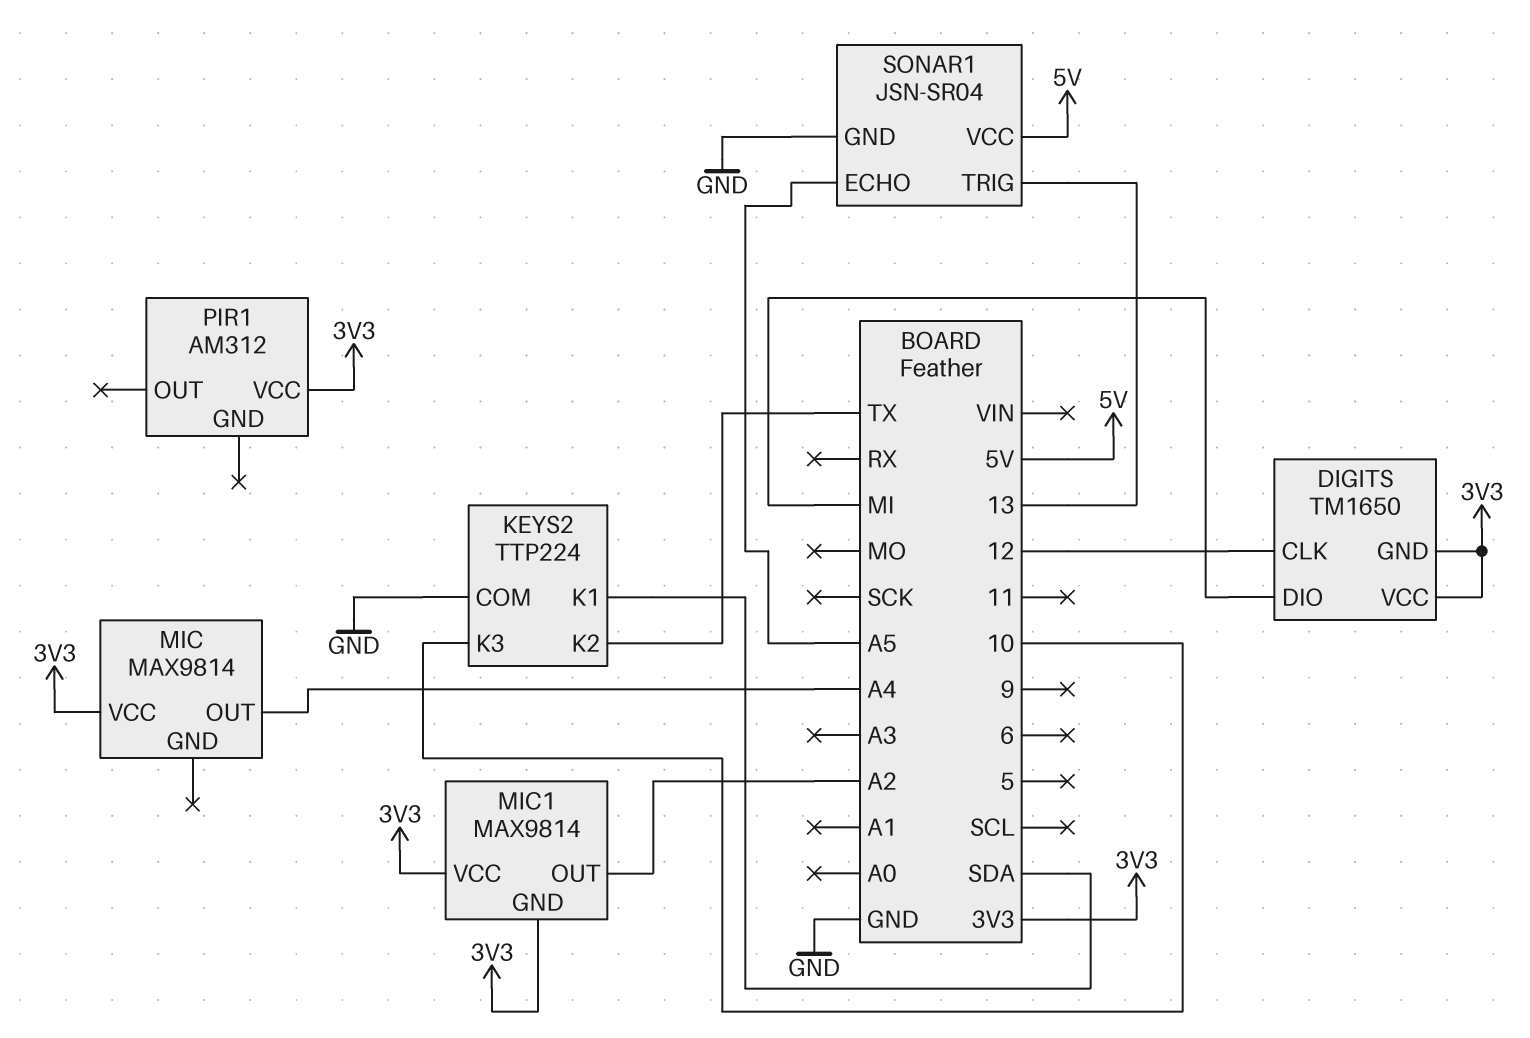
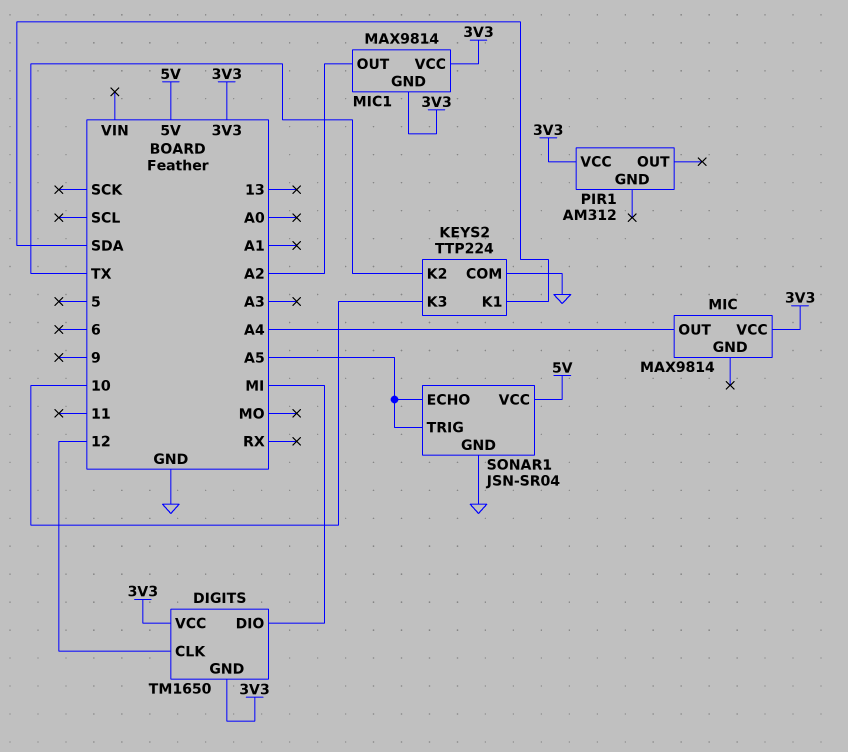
SONAR1 pin TRIG: 13 -> A5

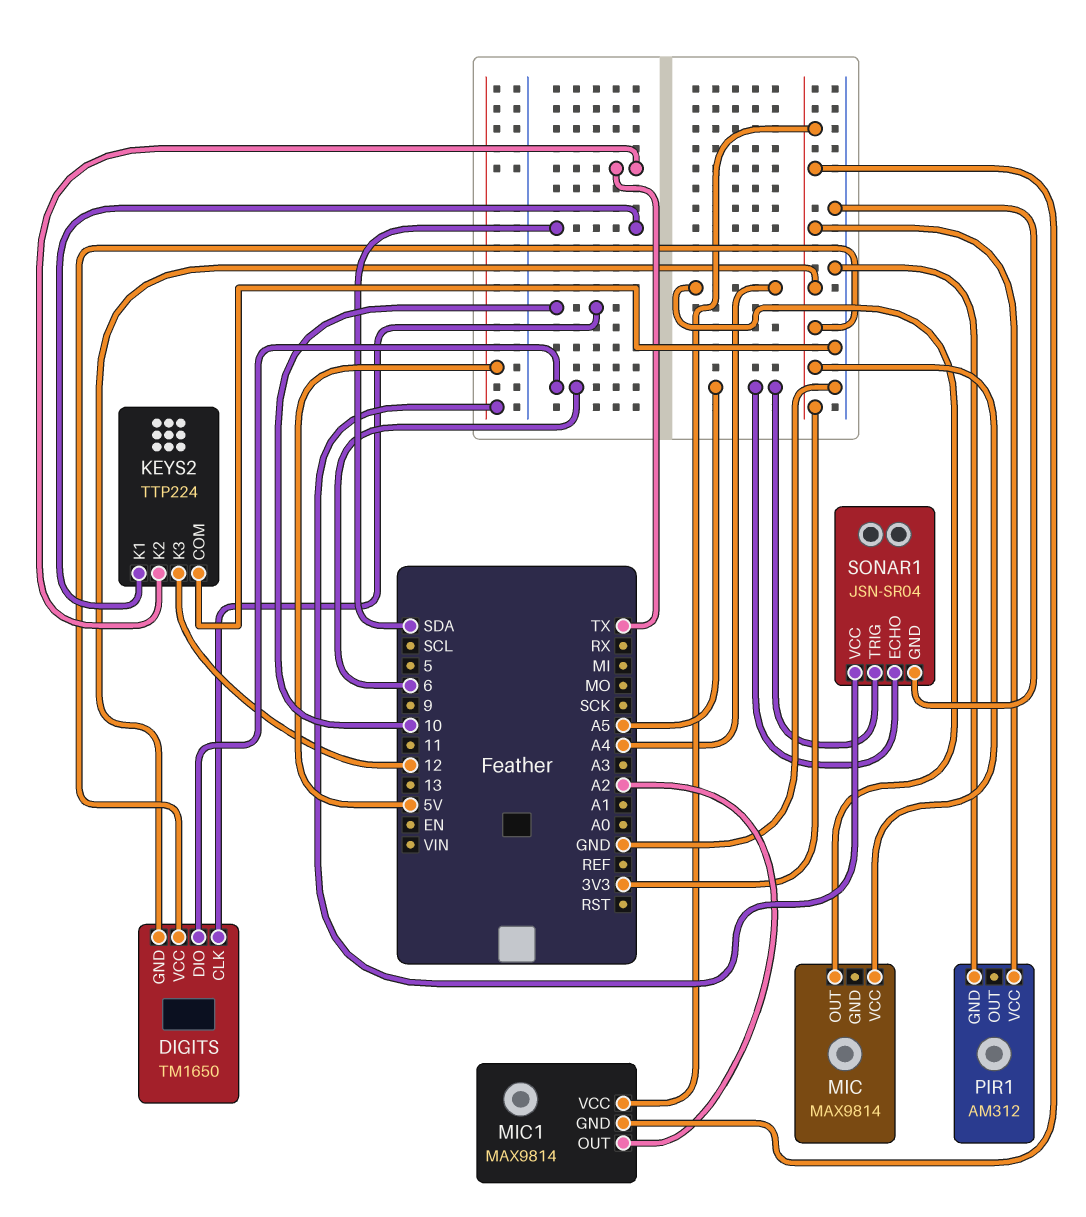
DIGITS pin CLK: 12 -> 10
DIGITS pin DIO: MI -> 6
KEYS2 pin K3: 10 -> 12
PIR1 pin GND: none -> GND

